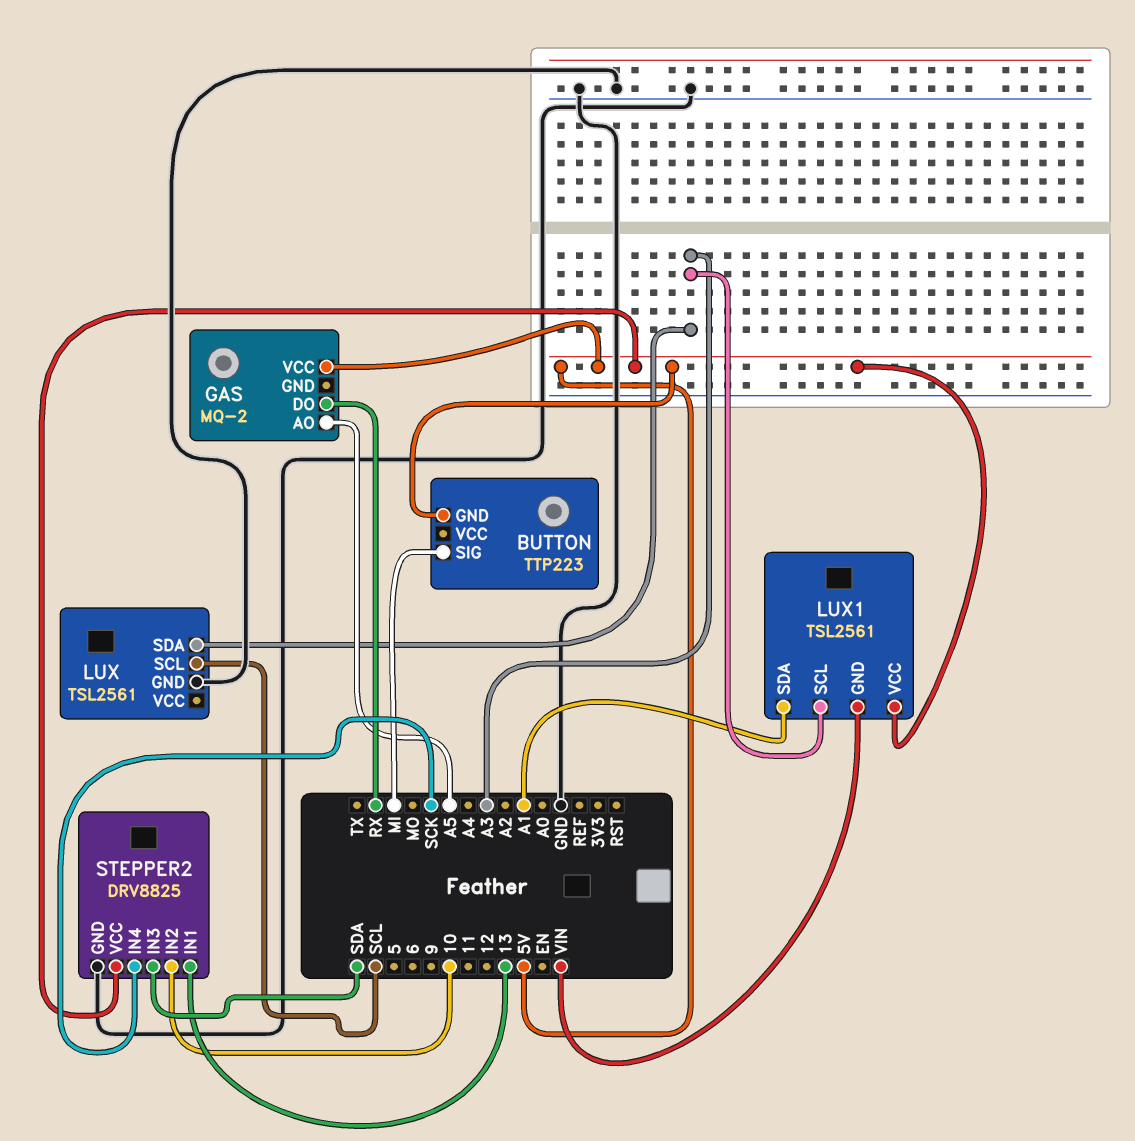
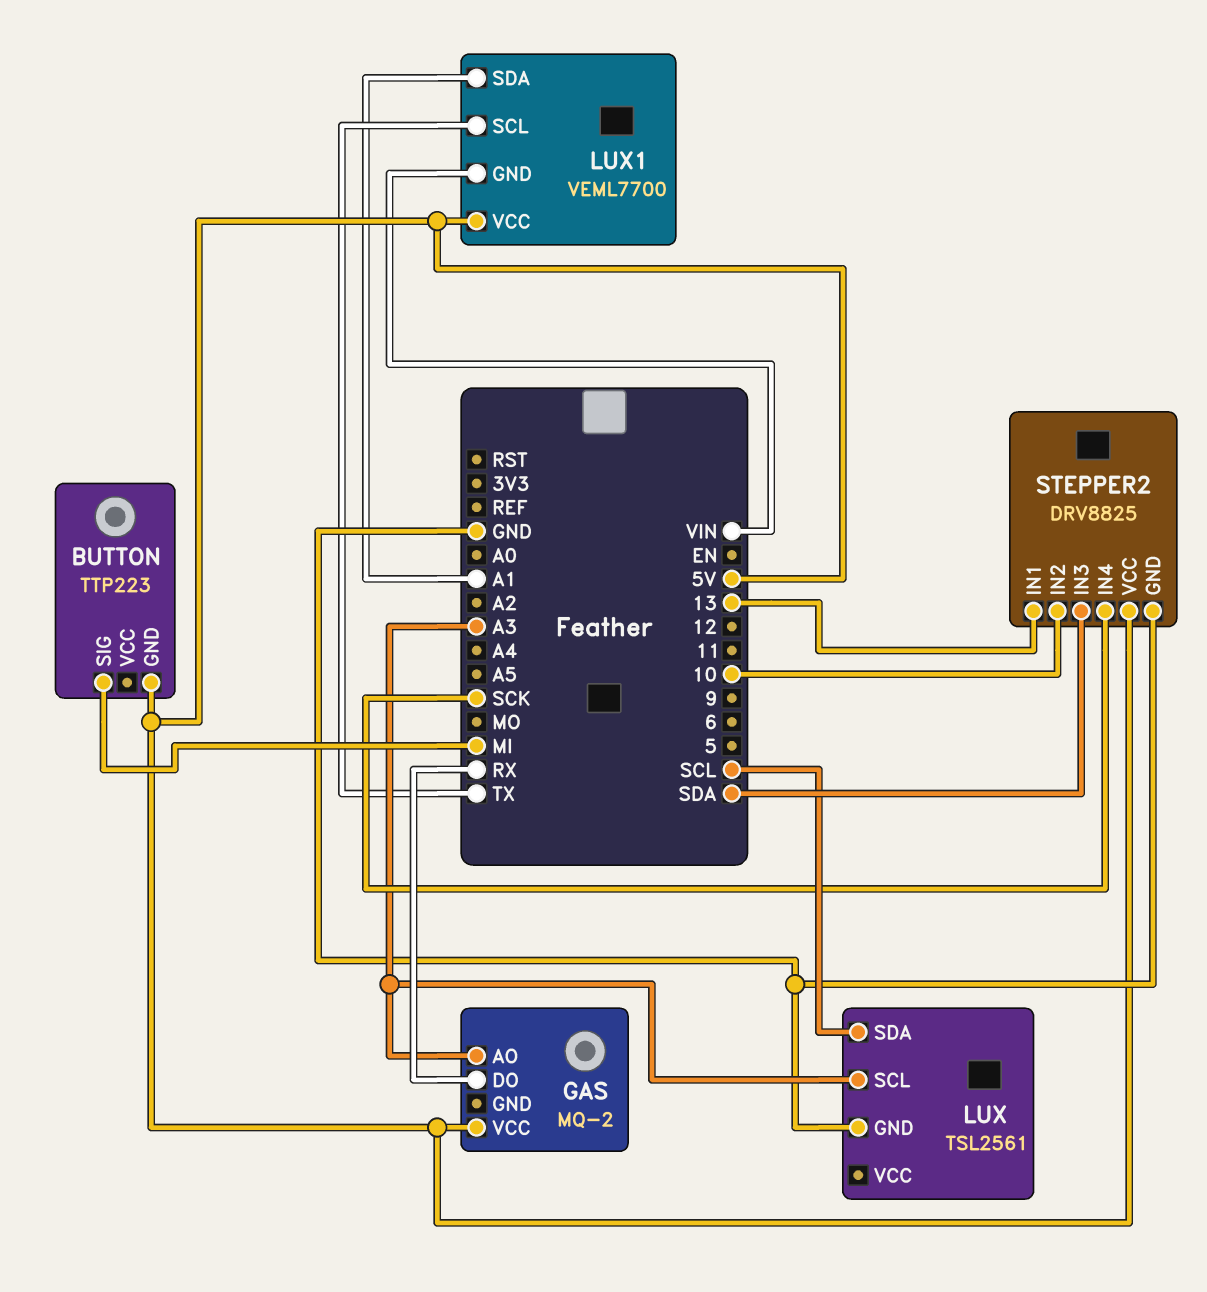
GAS pin AO: A5 -> A3
LUX pin SCL: SCL -> A3
LUX pin SDA: A3 -> SCL
LUX1: TSL2561 -> VEML7700
LUX1 pin SCL: A3 -> TX

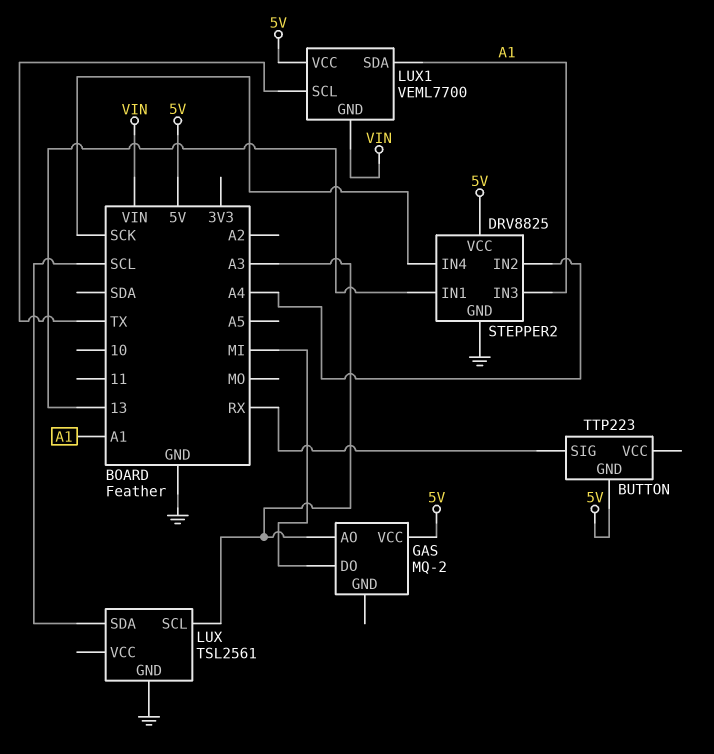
BUTTON pin SIG: MI -> RX
GAS pin DO: RX -> MI
STEPPER2 pin IN2: 10 -> A4
STEPPER2 pin IN3: SDA -> A1

